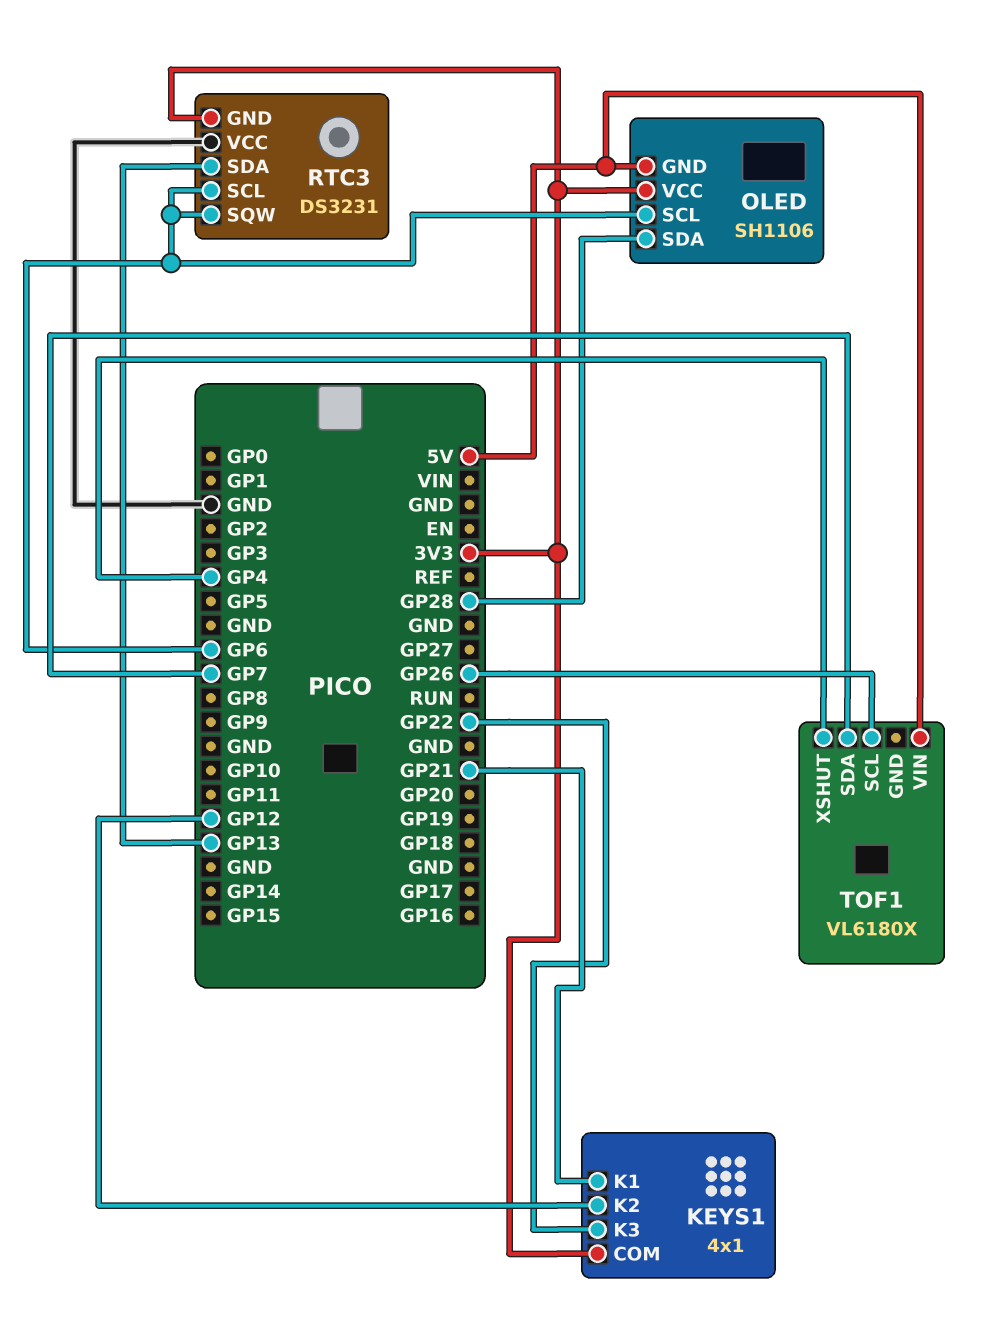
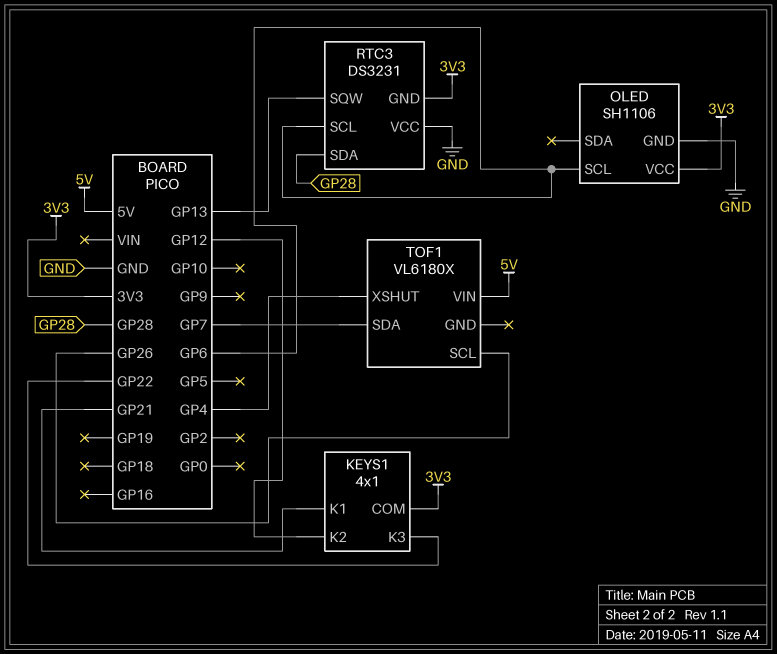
OLED pin GND: 5V -> GND
OLED pin SDA: GP28 -> none
RTC3 pin SDA: GP13 -> GP28
RTC3 pin SQW: GP6 -> GP13

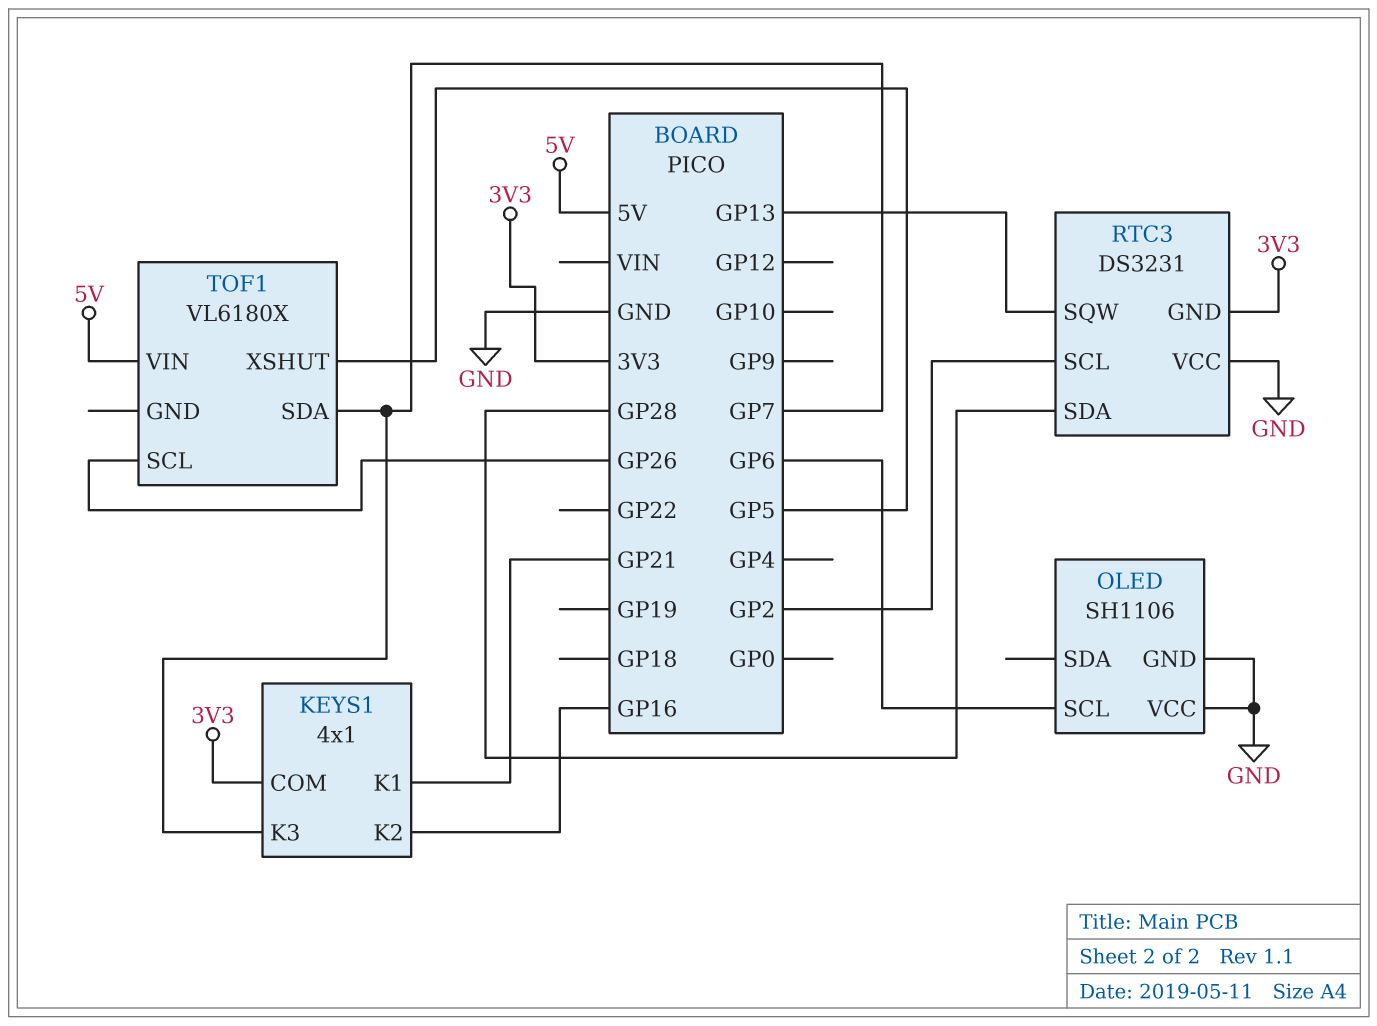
KEYS1 pin K2: GP12 -> GP16
KEYS1 pin K3: GP22 -> GP7
OLED pin VCC: 3V3 -> GND
RTC3 pin SCL: GP6 -> GP2
TOF1 pin XSHUT: GP4 -> GP5

